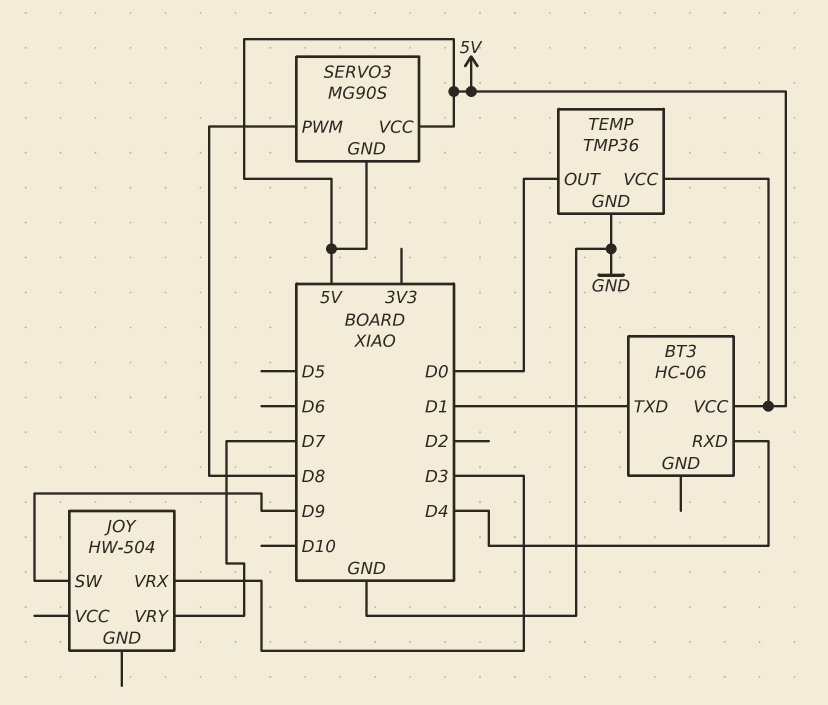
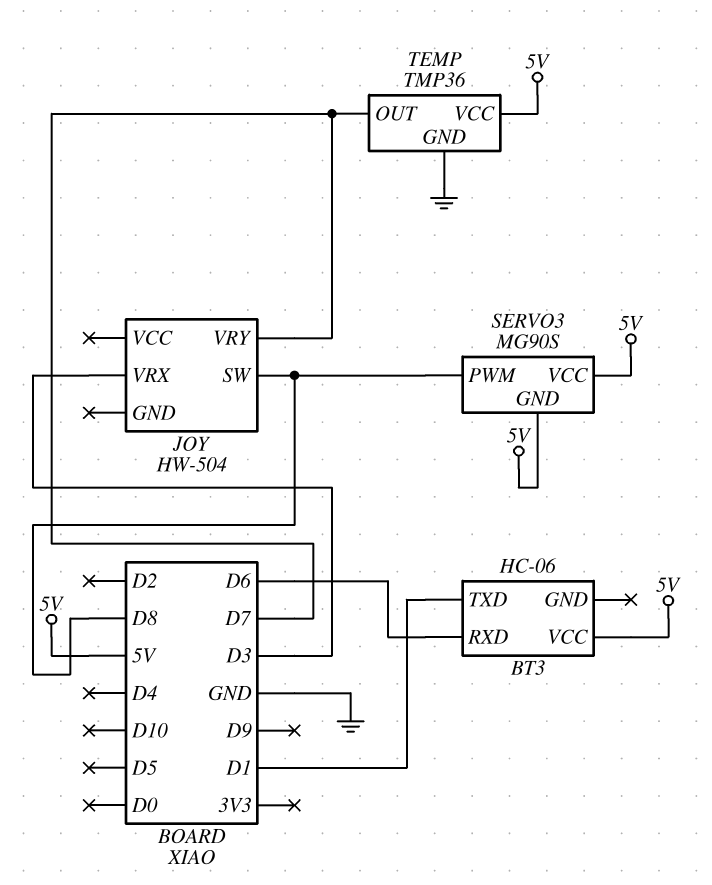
BT3 pin RXD: D4 -> D6
JOY pin SW: D9 -> D8
TEMP pin OUT: D0 -> D7

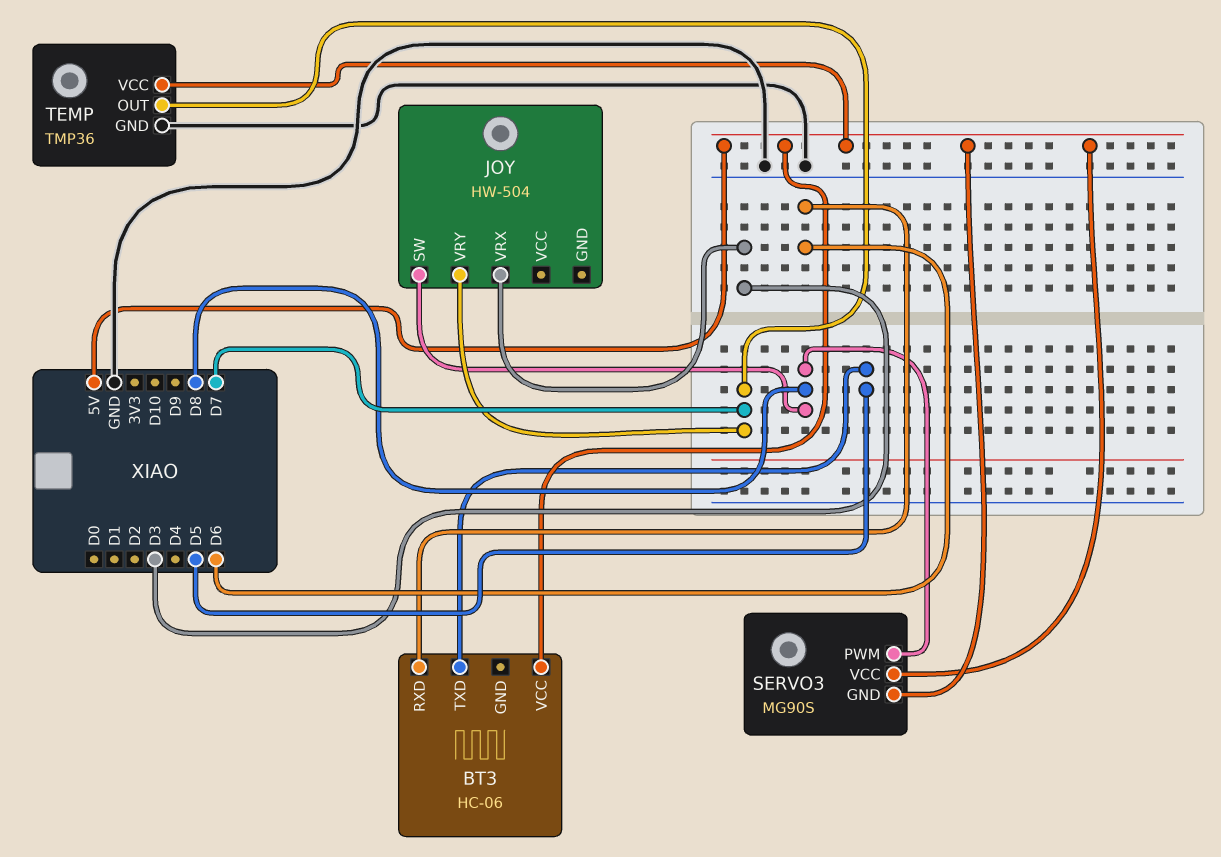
BT3 pin TXD: D1 -> D5

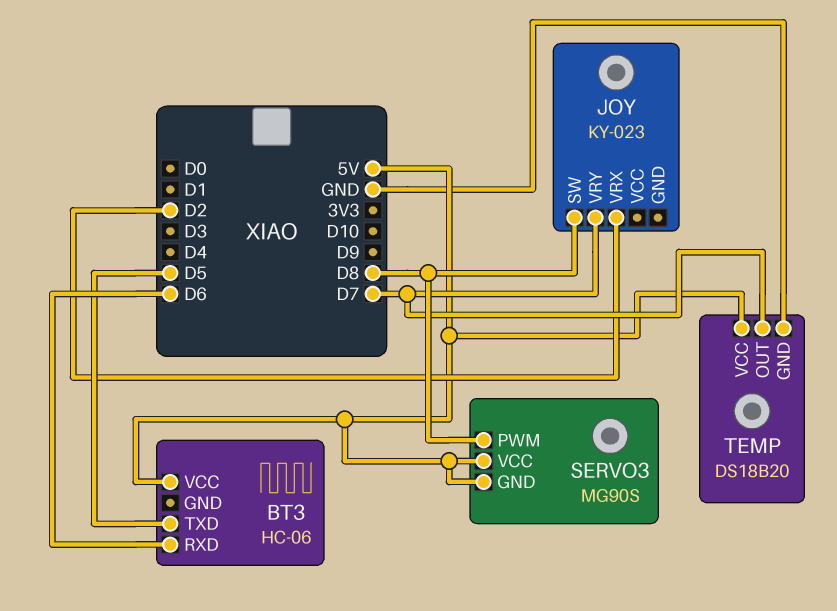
JOY: HW-504 -> KY-023
JOY pin VRX: D3 -> D2
TEMP: TMP36 -> DS18B20

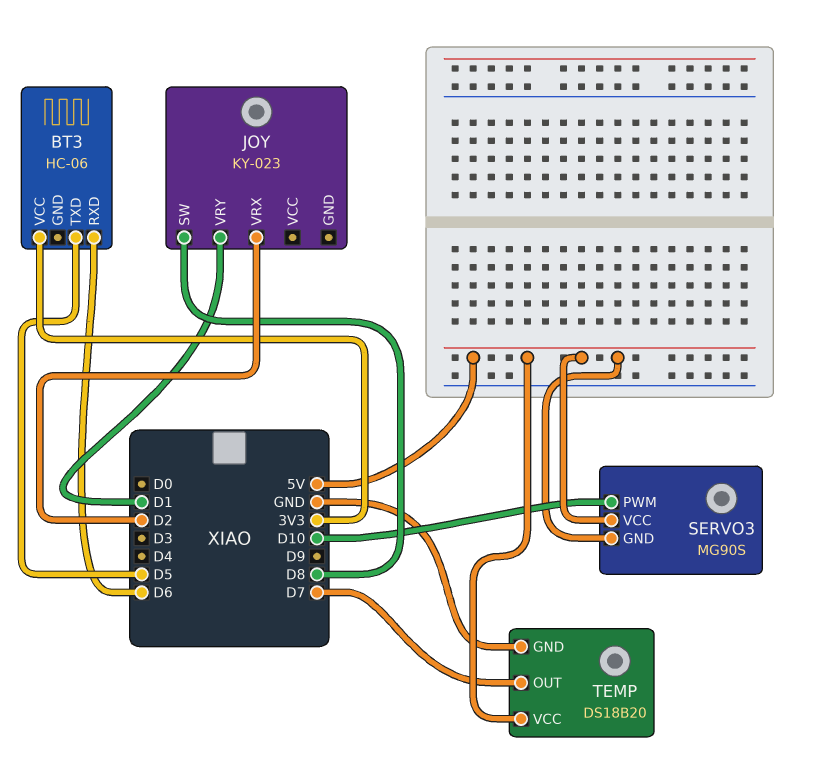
BT3 pin VCC: 5V -> 3V3
JOY pin VRY: D7 -> D1
SERVO3 pin PWM: D8 -> D10

